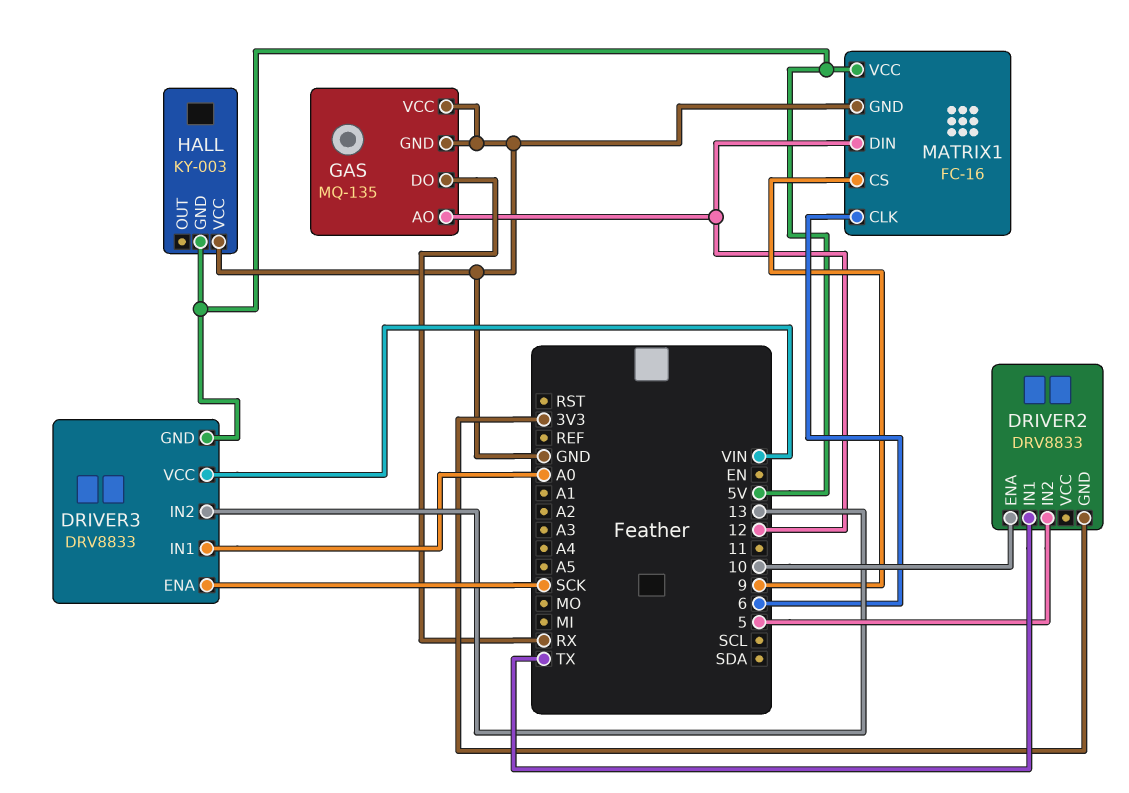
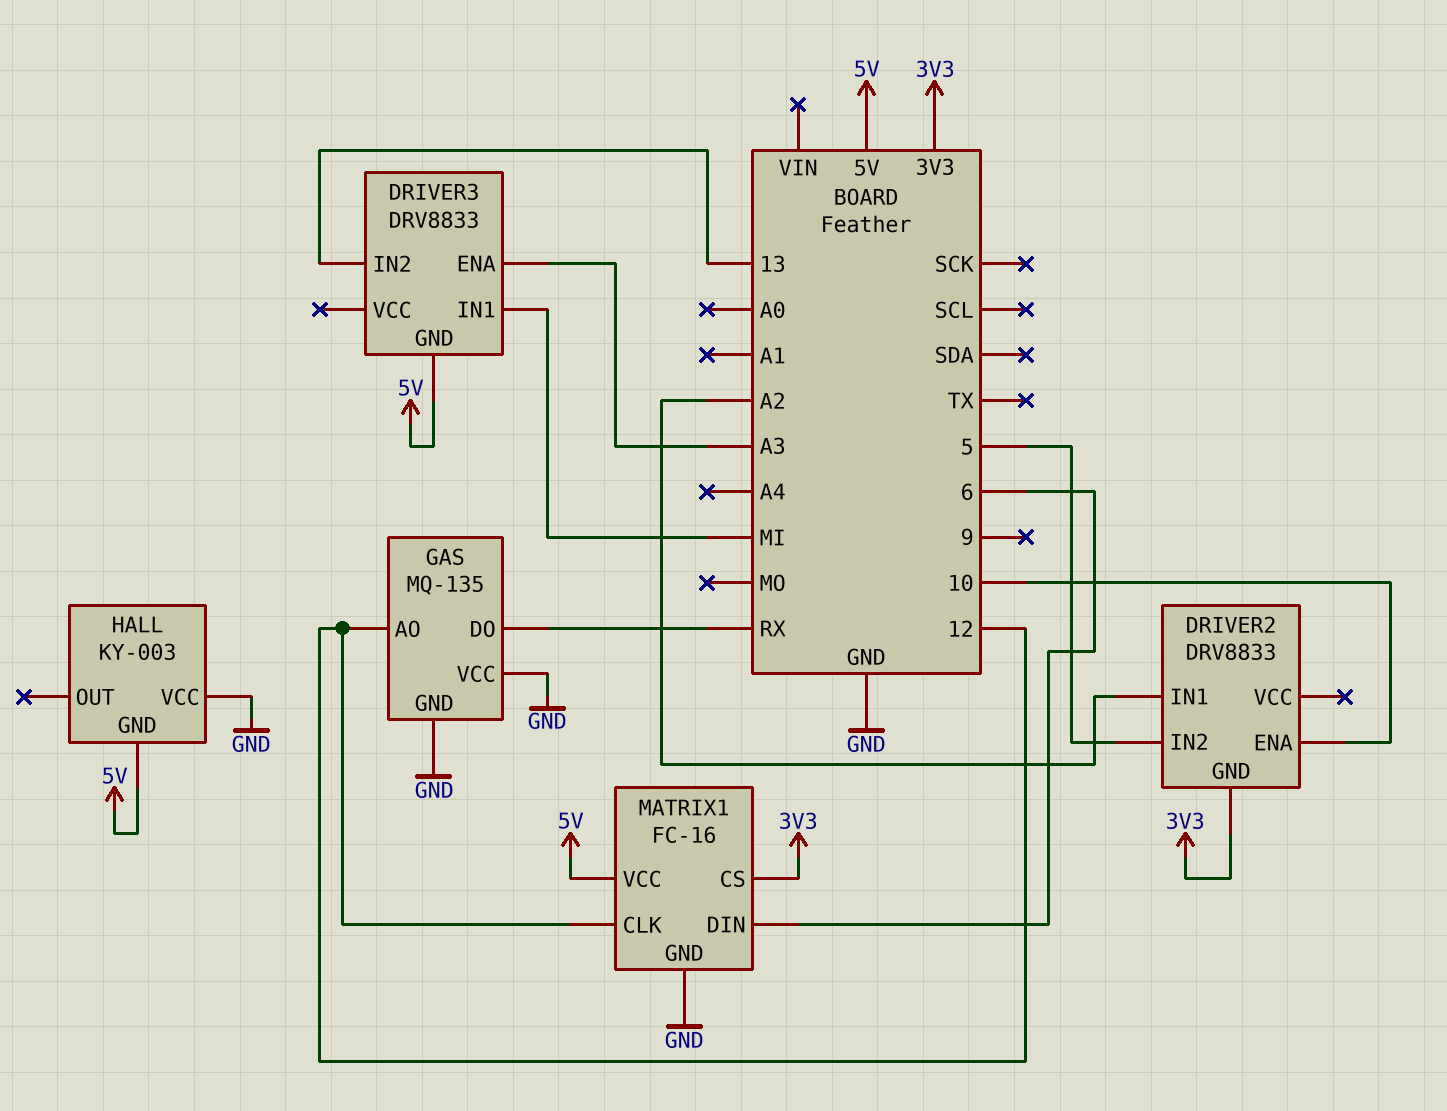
DRIVER2 pin IN1: TX -> A2
DRIVER3 pin ENA: SCK -> A3
DRIVER3 pin IN1: A0 -> MI
DRIVER3 pin VCC: VIN -> none
MATRIX1 pin CLK: 6 -> 12
MATRIX1 pin CS: 9 -> 3V3
MATRIX1 pin DIN: 12 -> 6

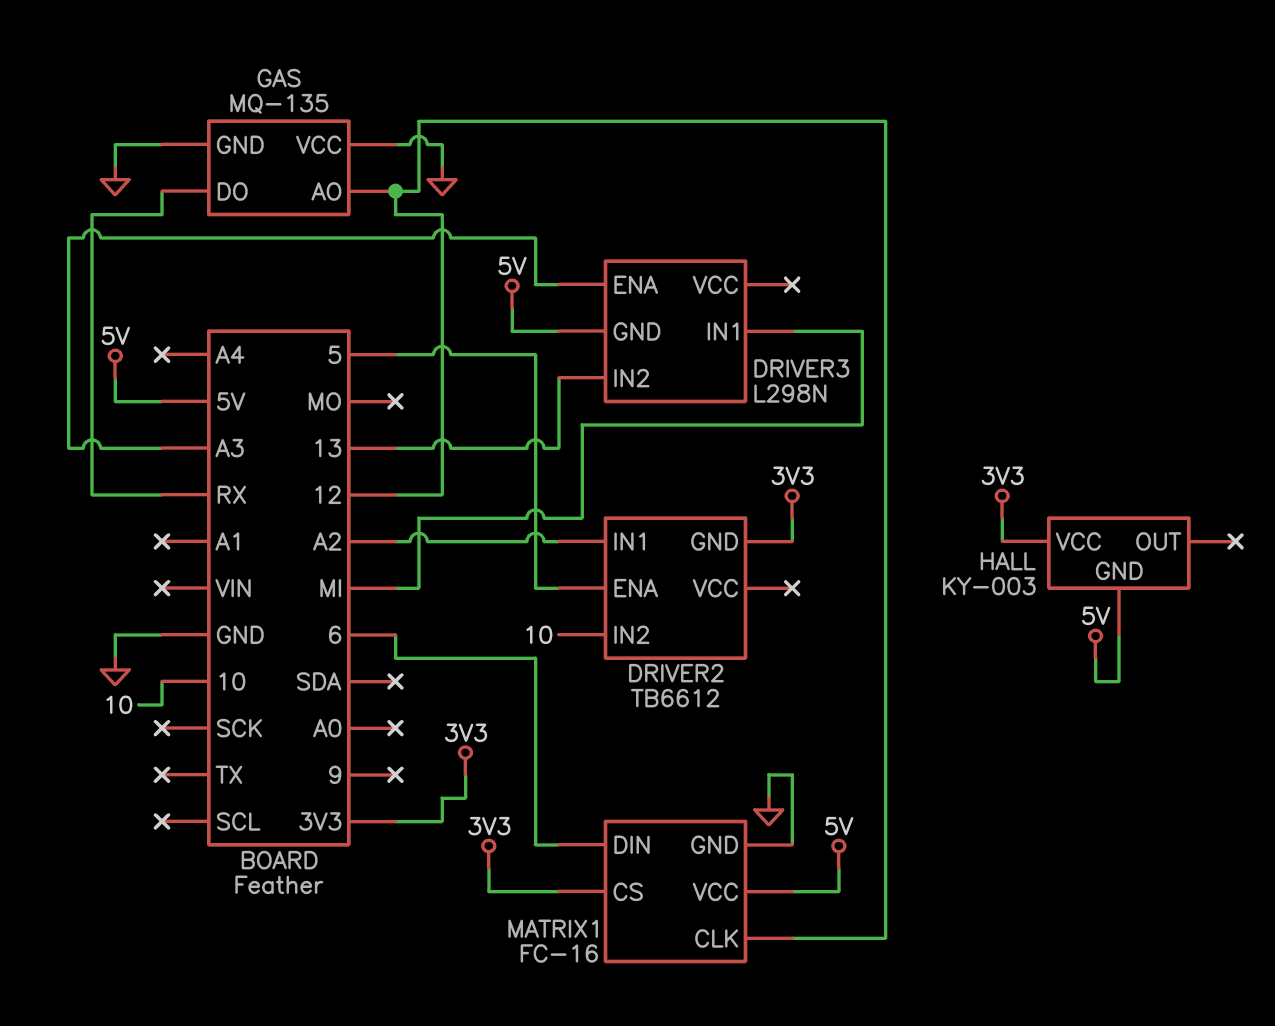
DRIVER2: DRV8833 -> TB6612
DRIVER2 pin ENA: 10 -> 5
DRIVER2 pin IN2: 5 -> 10
DRIVER3: DRV8833 -> L298N
HALL pin VCC: GND -> 3V3

